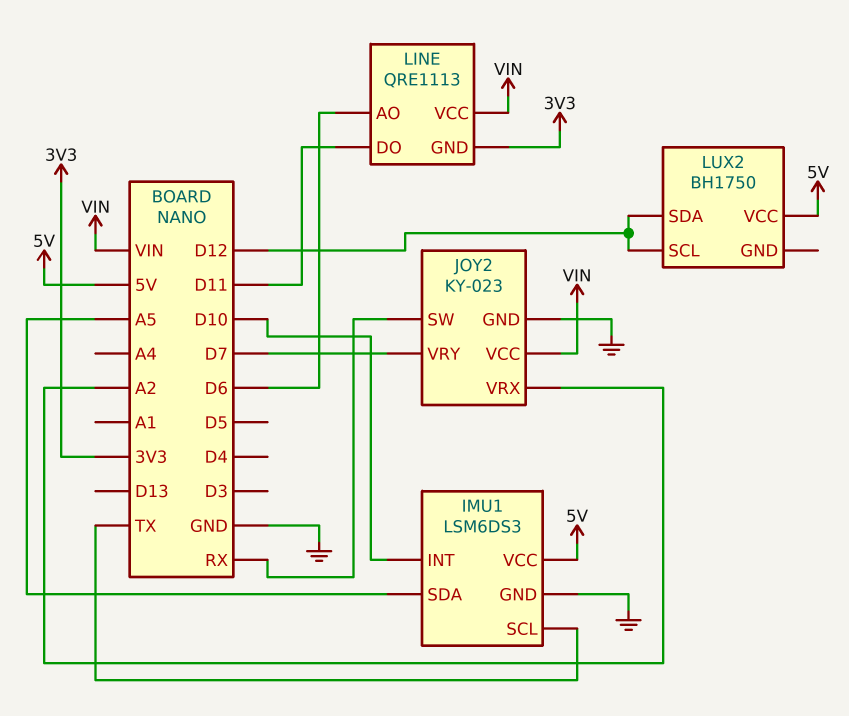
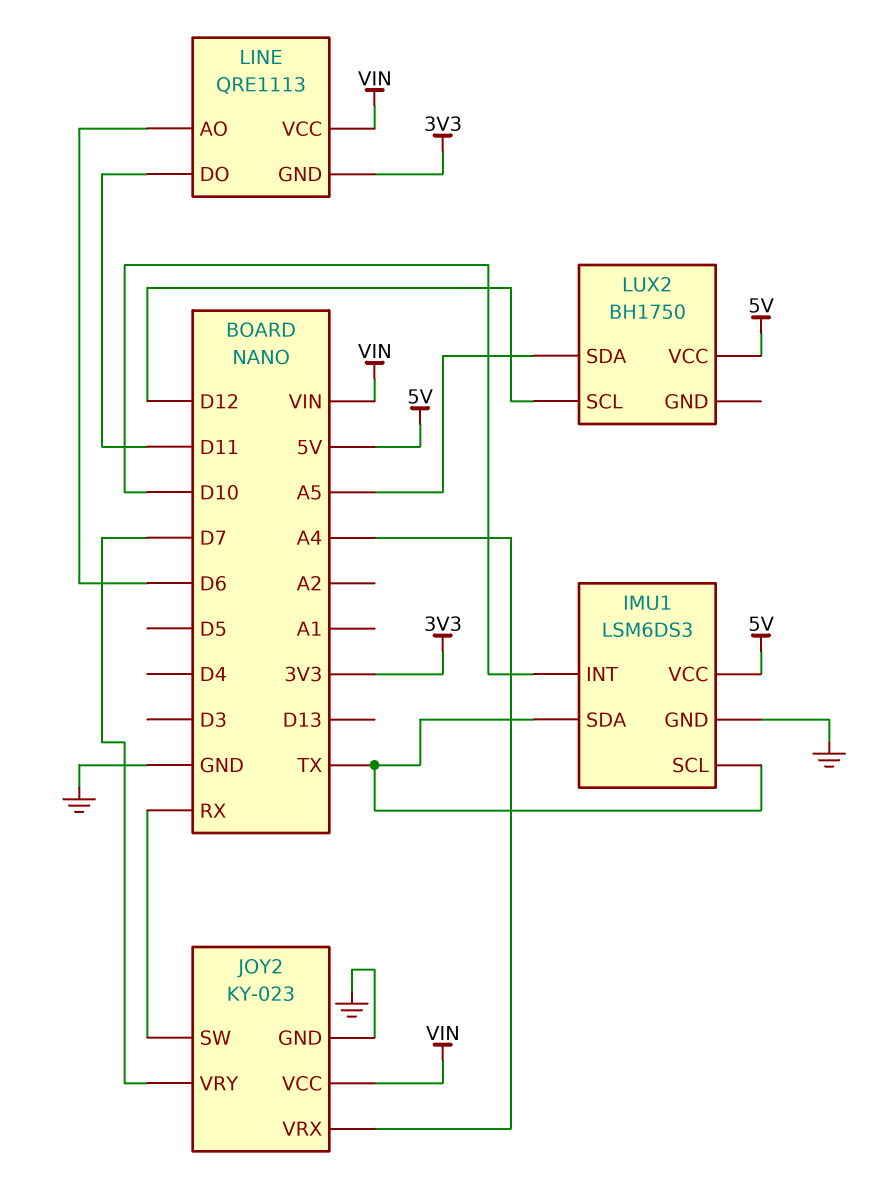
IMU1 pin SDA: A5 -> TX
JOY2 pin VRX: A2 -> A4
LUX2 pin SDA: D12 -> A5

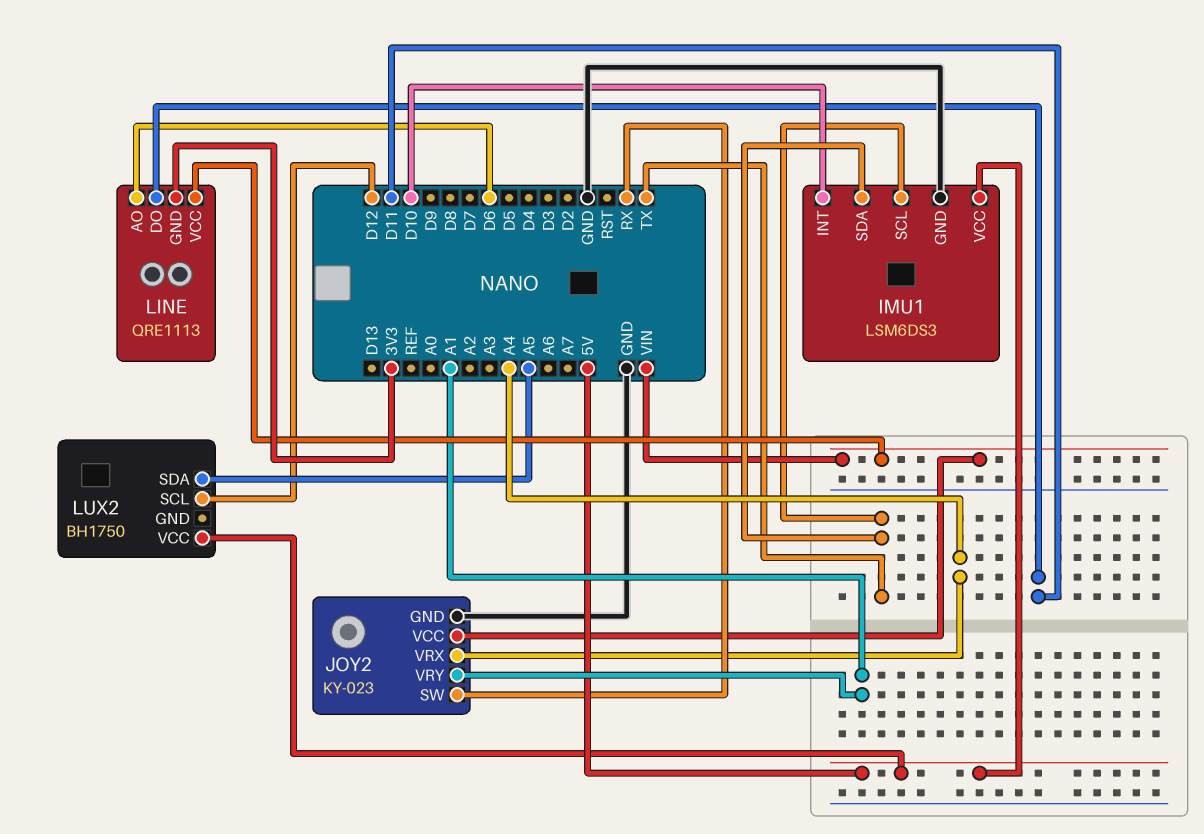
JOY2 pin VRY: D7 -> A1

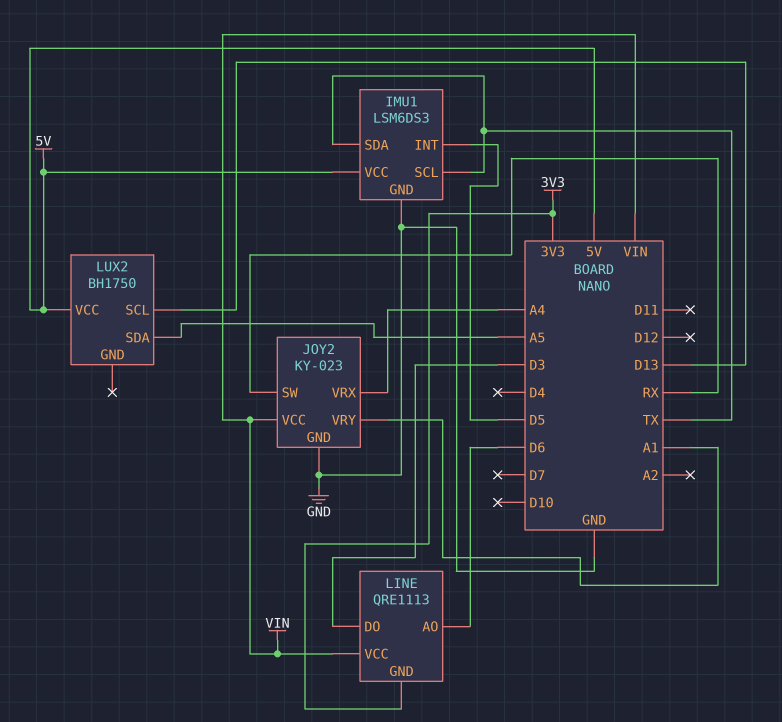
IMU1 pin INT: D10 -> D5
LINE pin DO: D11 -> D3
LUX2 pin SCL: D12 -> D13

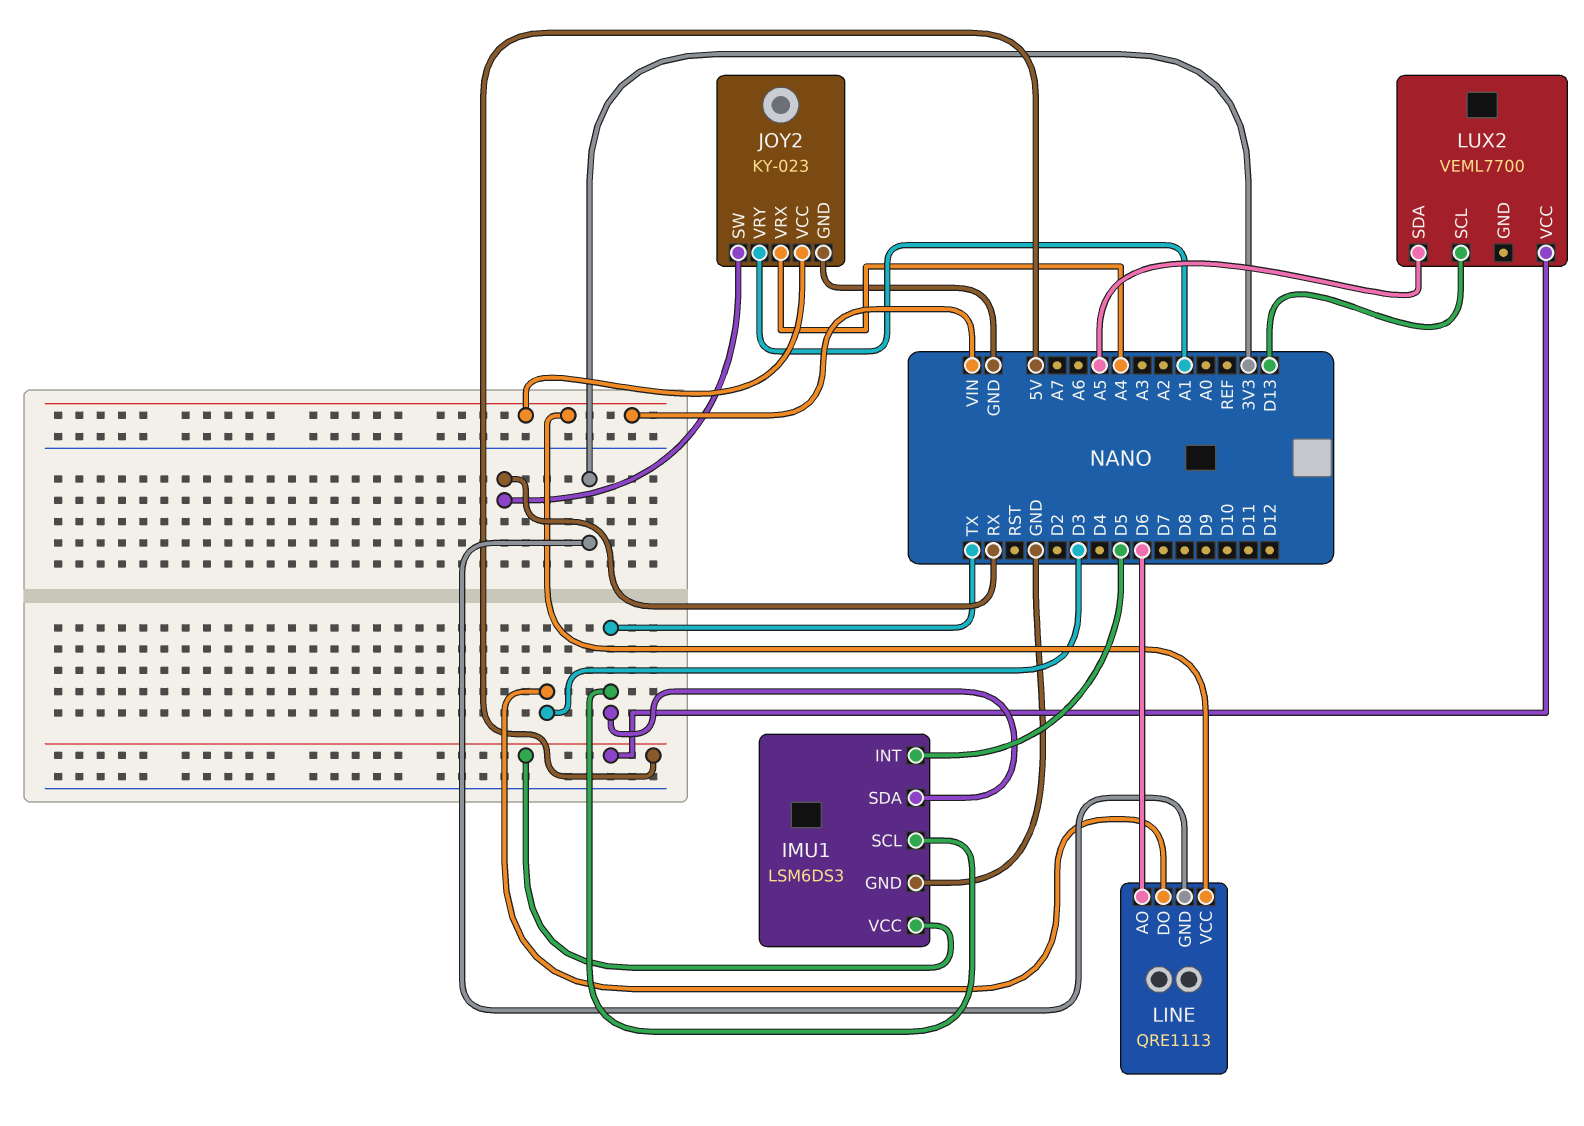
LUX2: BH1750 -> VEML7700

